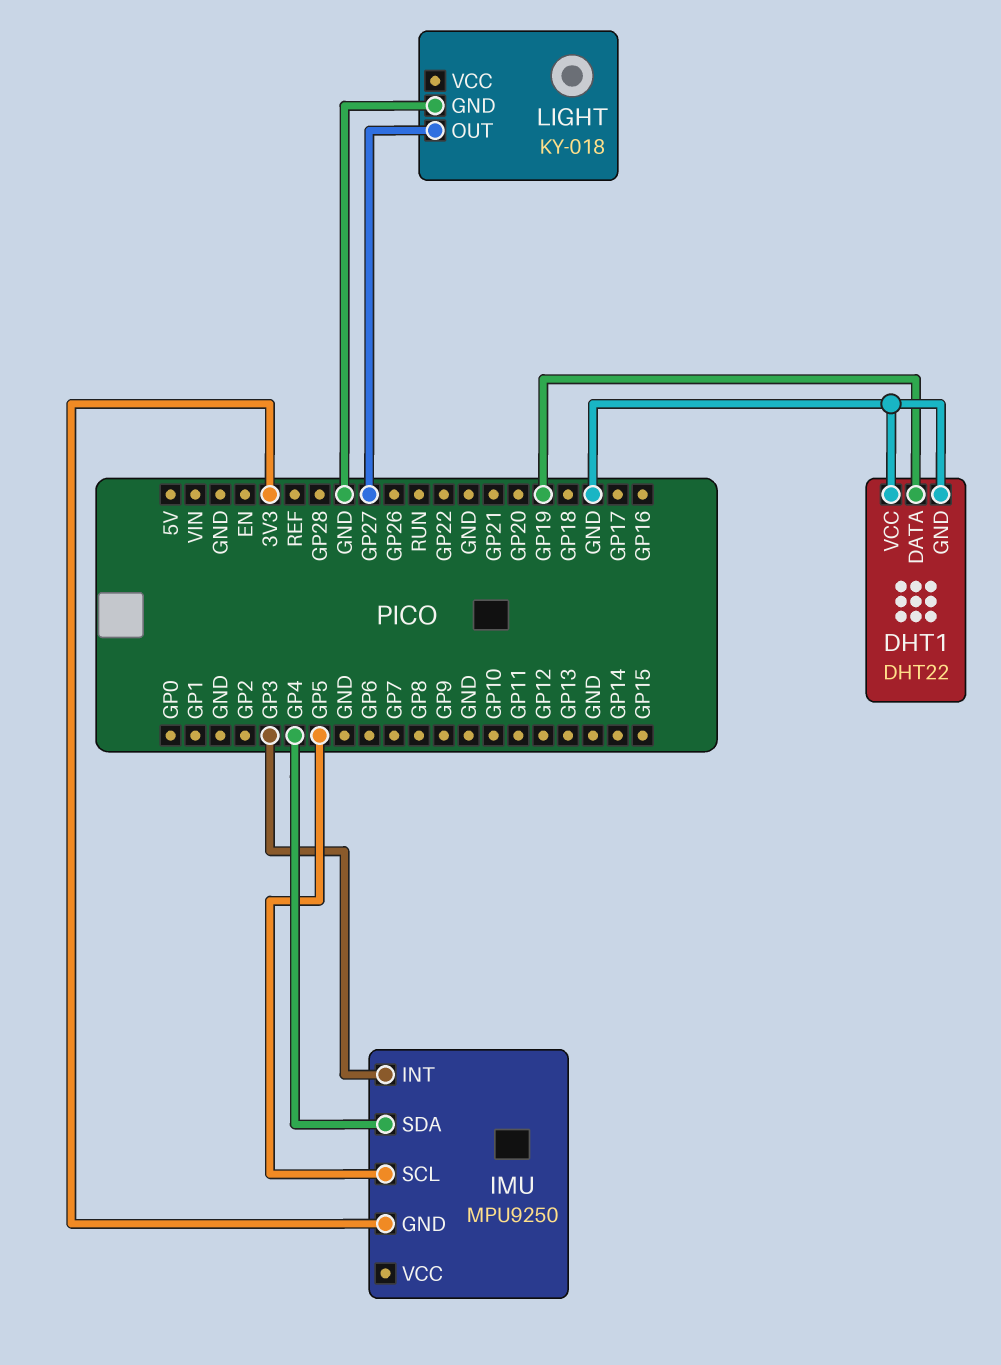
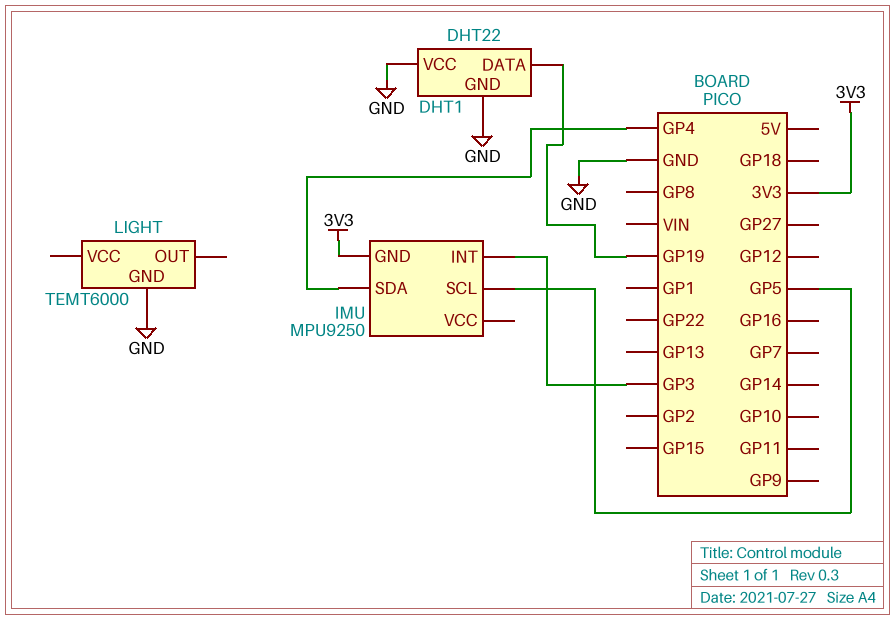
LIGHT: KY-018 -> TEMT6000
LIGHT pin OUT: GP27 -> none

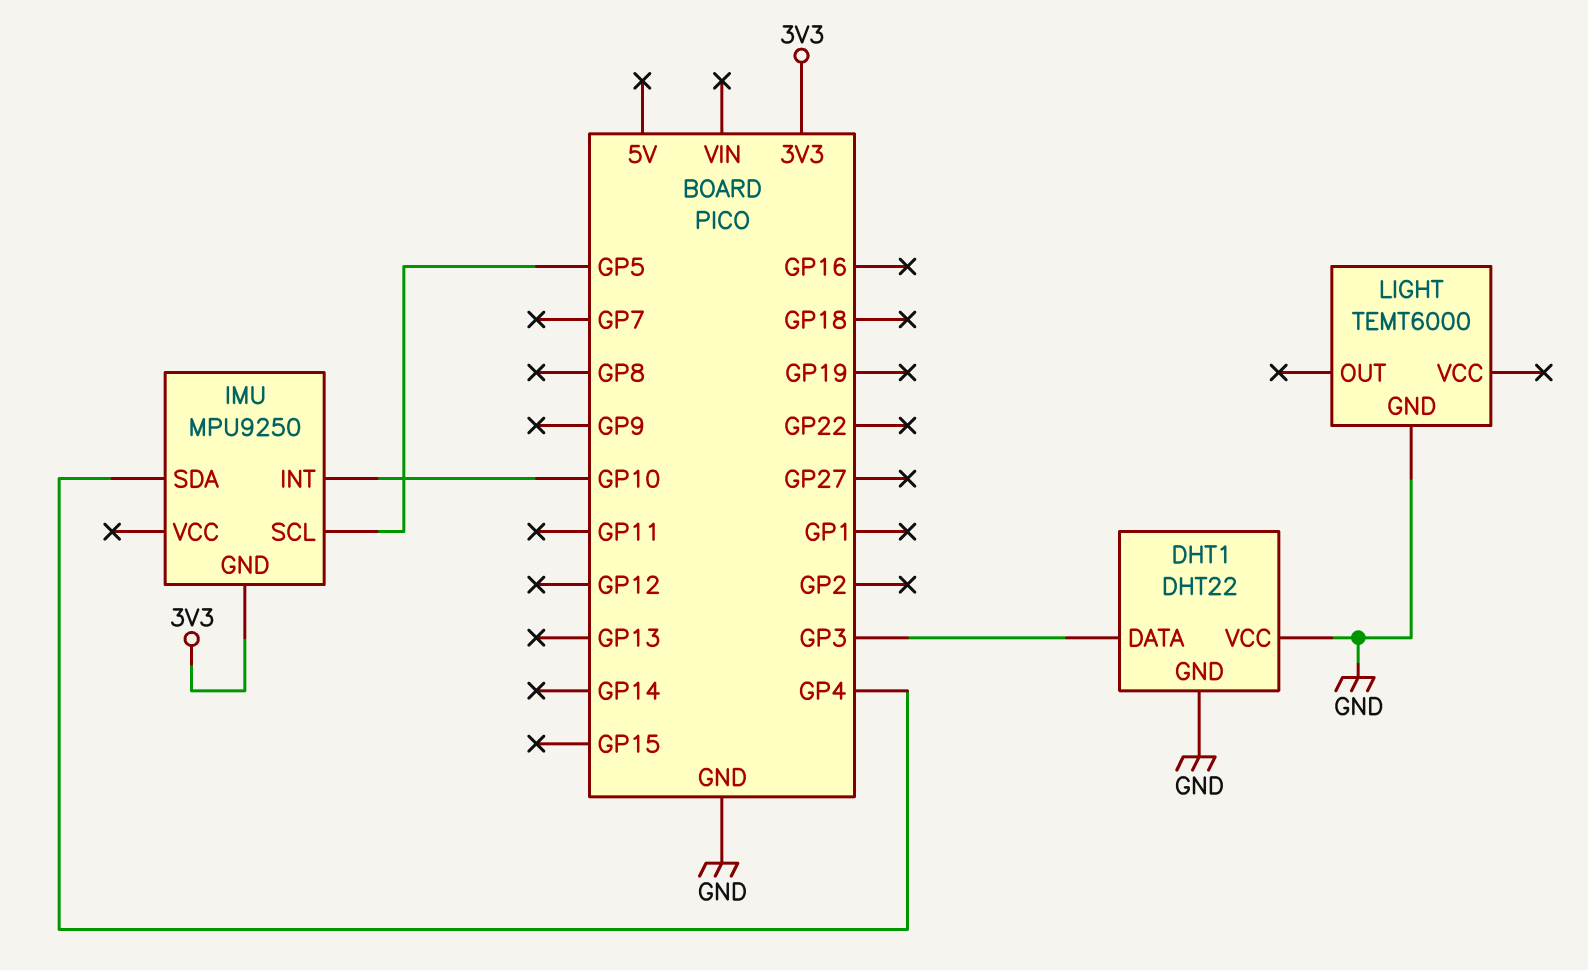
DHT1 pin DATA: GP19 -> GP3
IMU pin INT: GP3 -> GP10

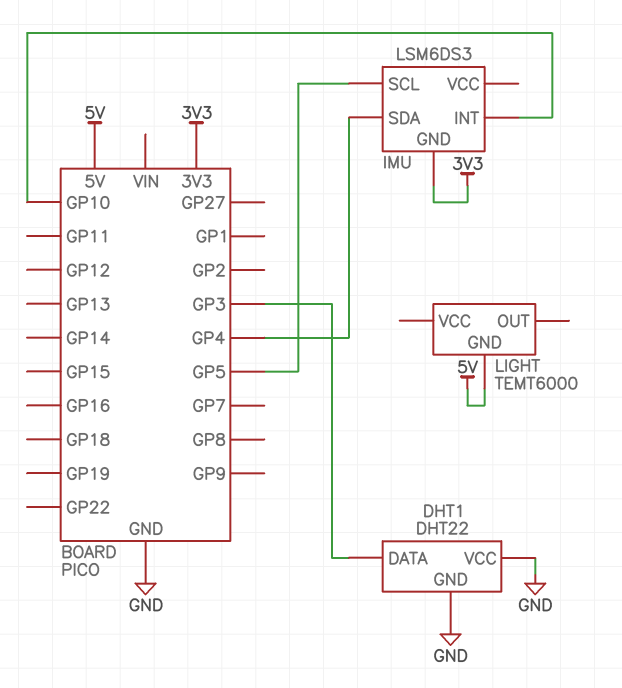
IMU: MPU9250 -> LSM6DS3
LIGHT pin GND: GND -> 5V

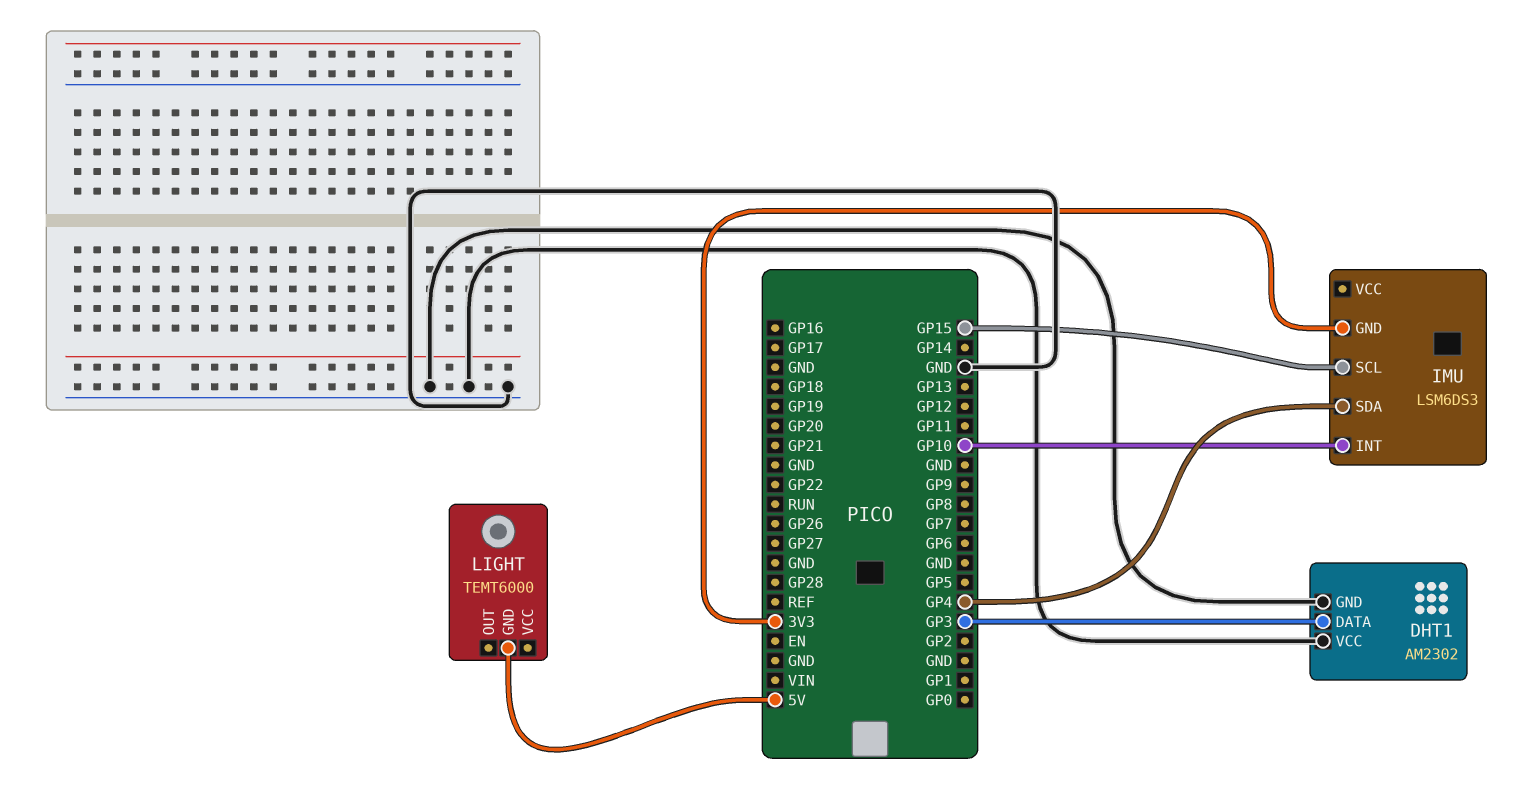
DHT1: DHT22 -> AM2302
IMU pin SCL: GP5 -> GP15

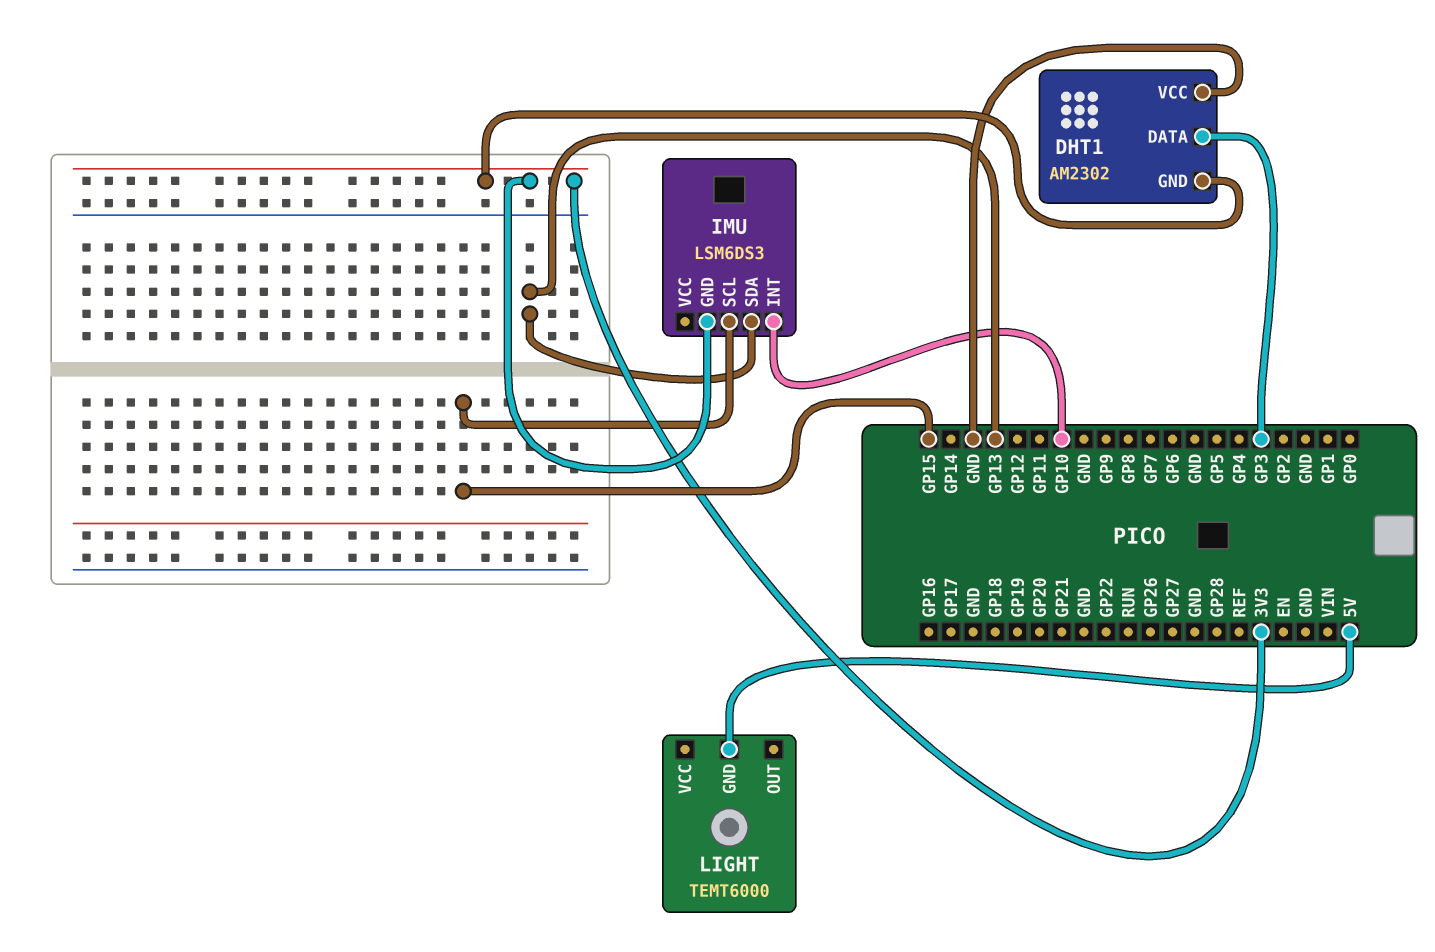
DHT1 pin GND: GND -> 3V3
IMU pin SDA: GP4 -> GP13

